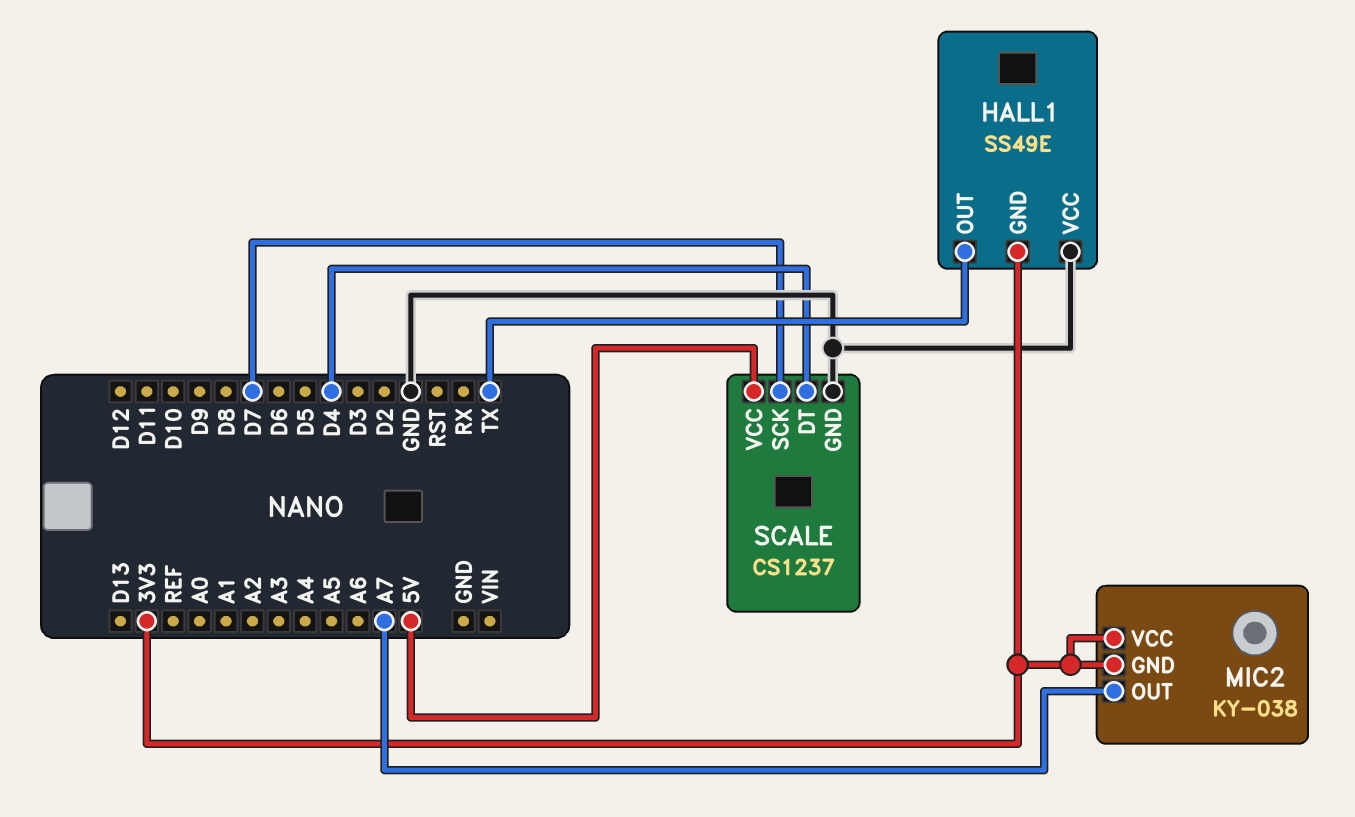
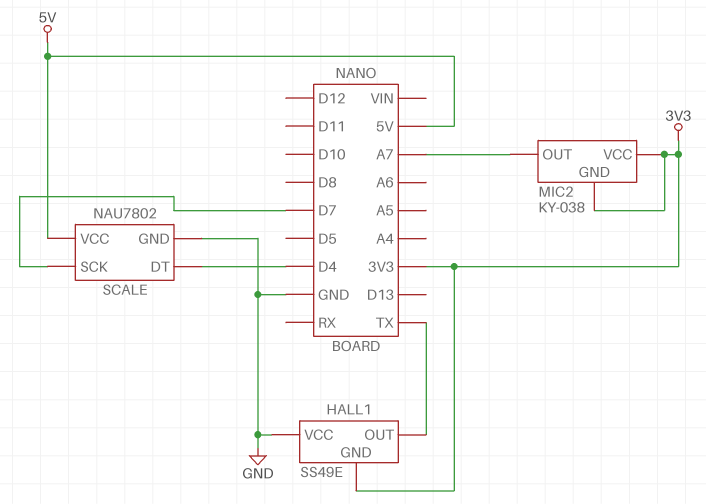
SCALE: CS1237 -> NAU7802

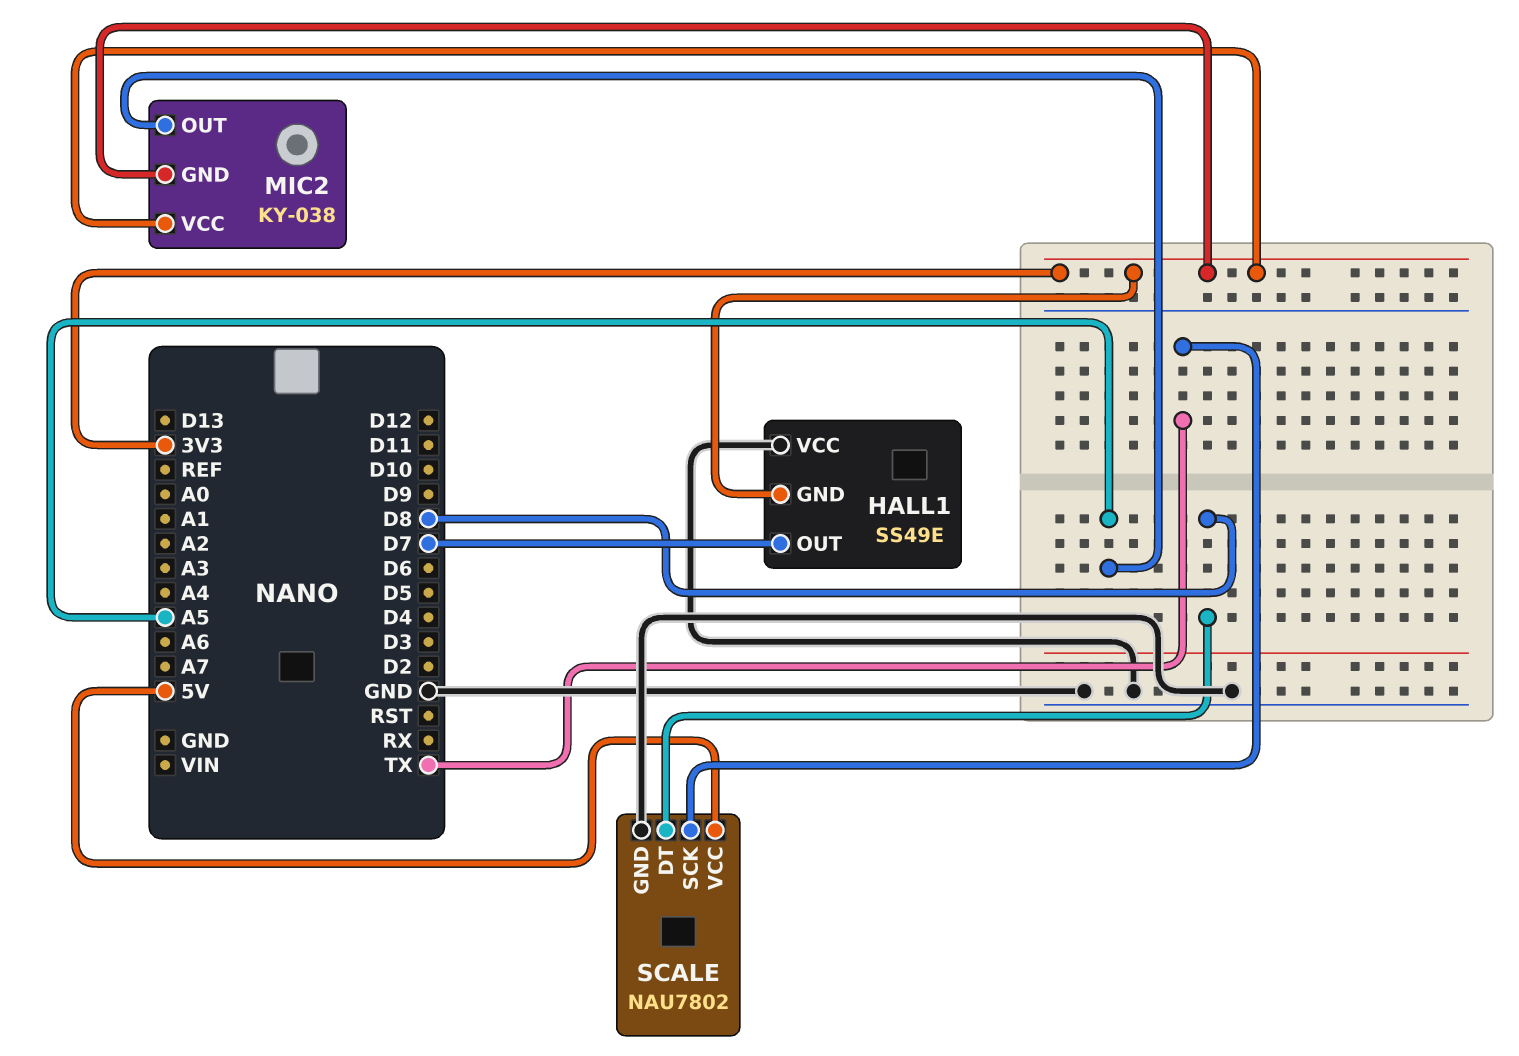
HALL1 pin OUT: TX -> D7
MIC2 pin OUT: A7 -> A5
SCALE pin DT: D4 -> D8
SCALE pin SCK: D7 -> TX

